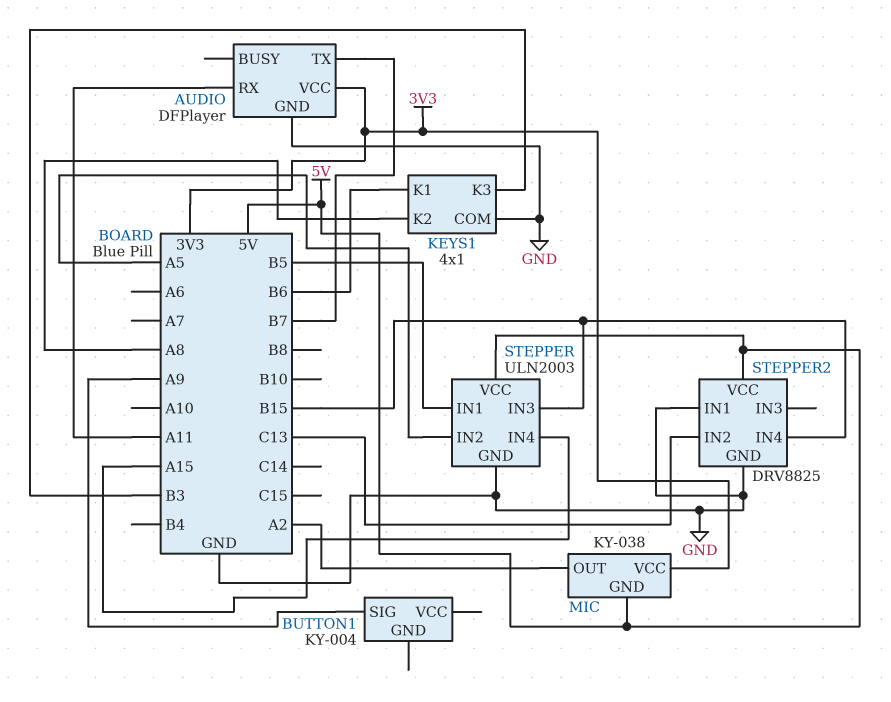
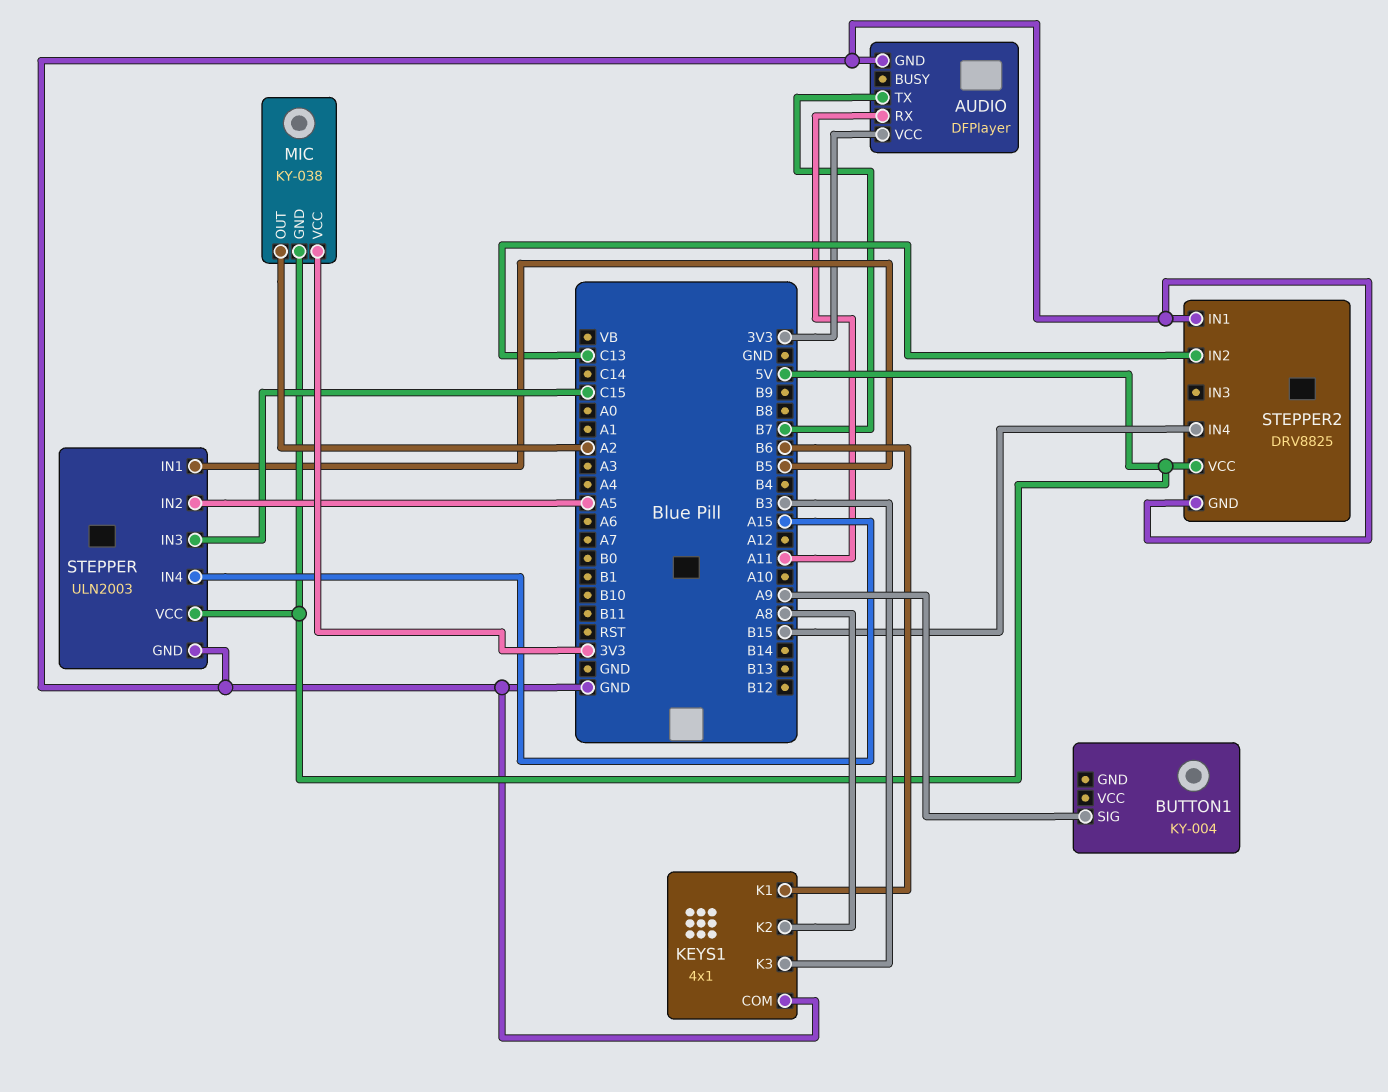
STEPPER pin IN3: B15 -> C15

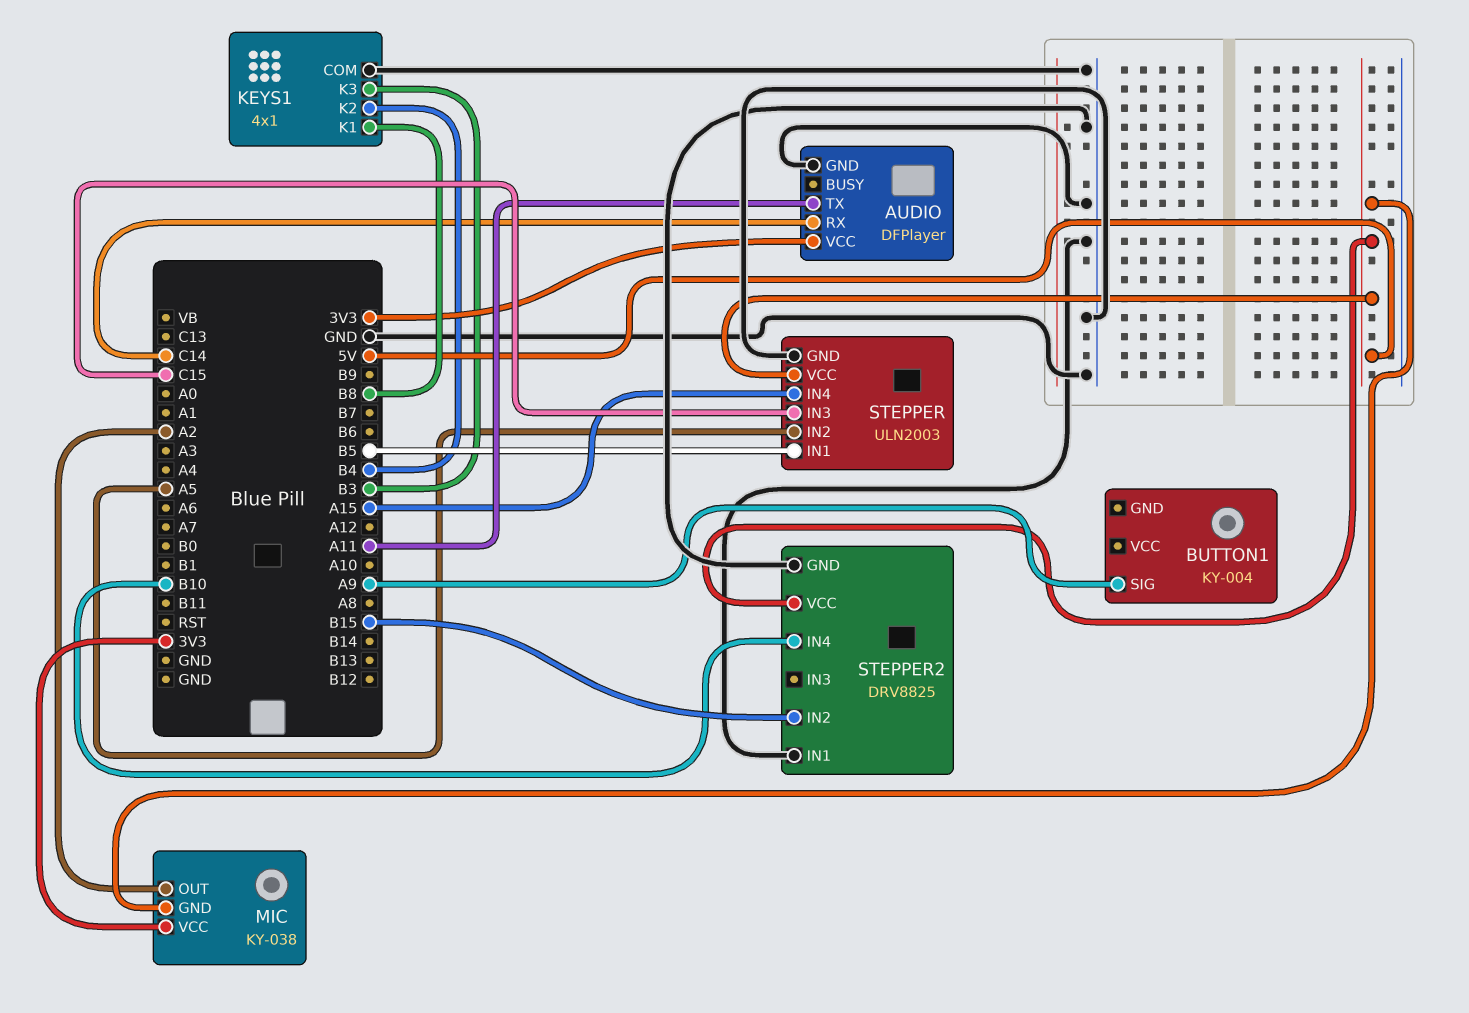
AUDIO pin RX: A11 -> C14
AUDIO pin TX: B7 -> A11
KEYS1 pin K1: B6 -> B8
KEYS1 pin K2: A8 -> B4
STEPPER2 pin IN2: C13 -> B15
STEPPER2 pin IN4: B15 -> B10

